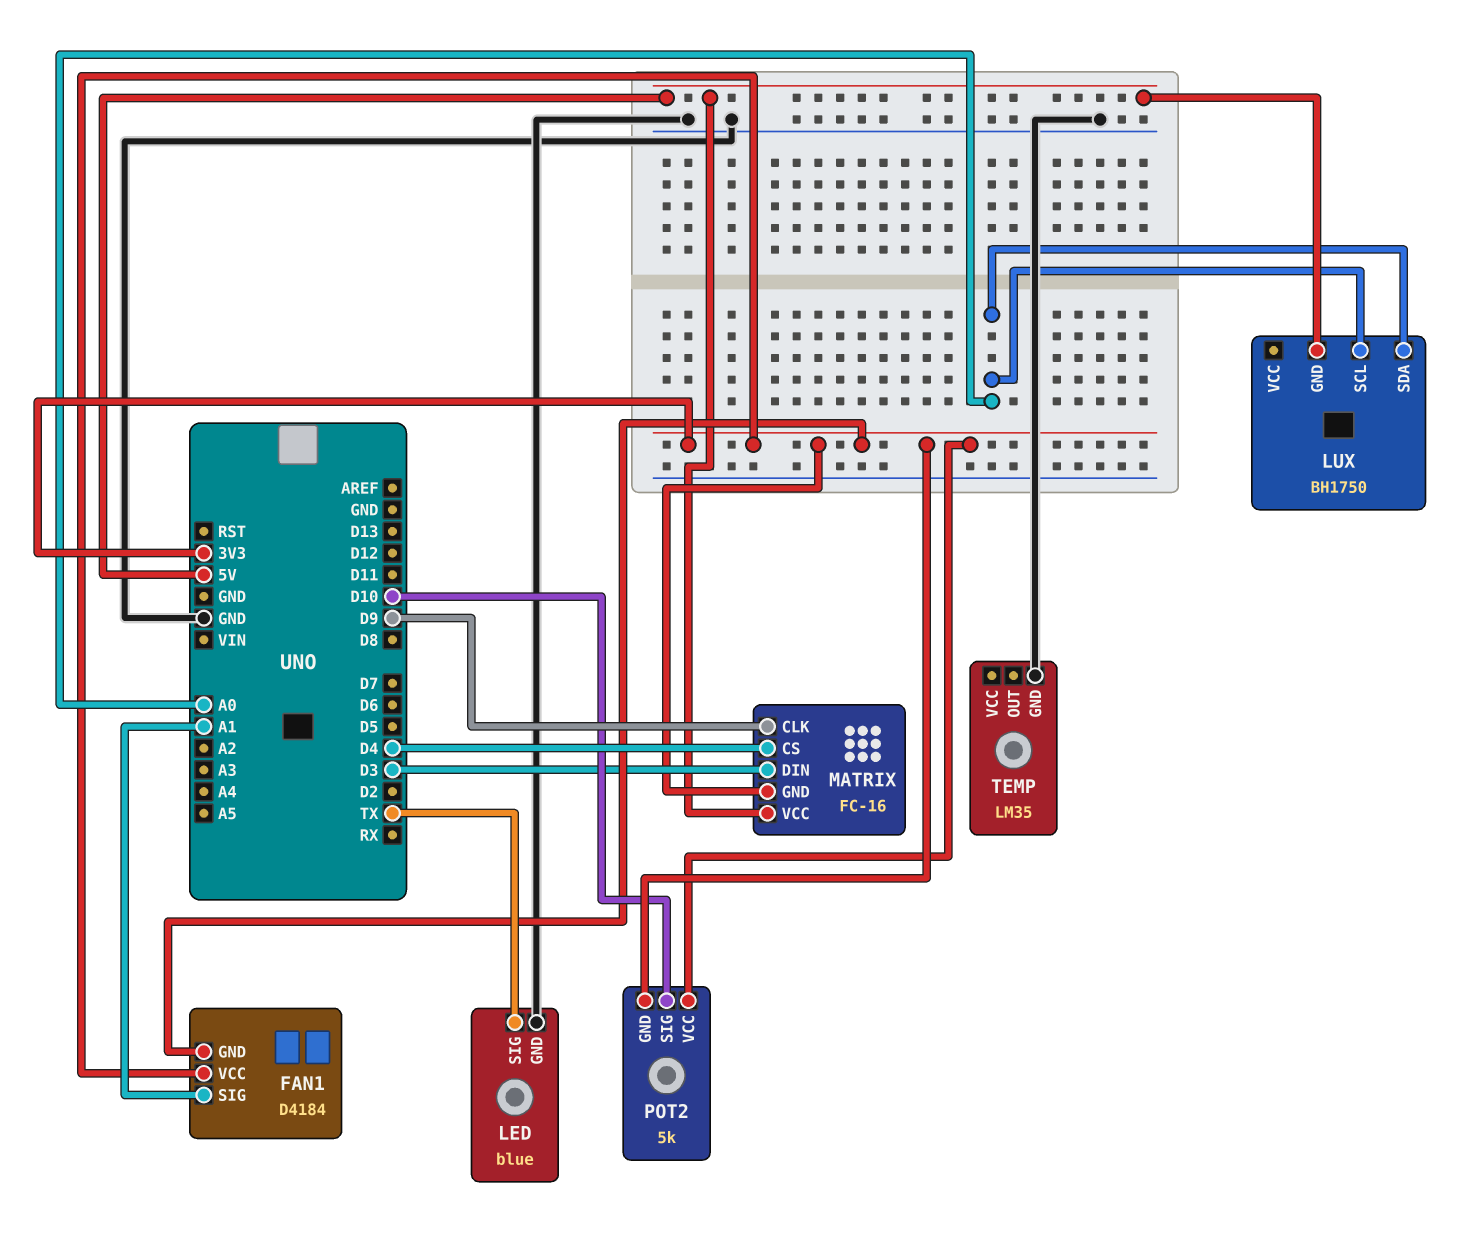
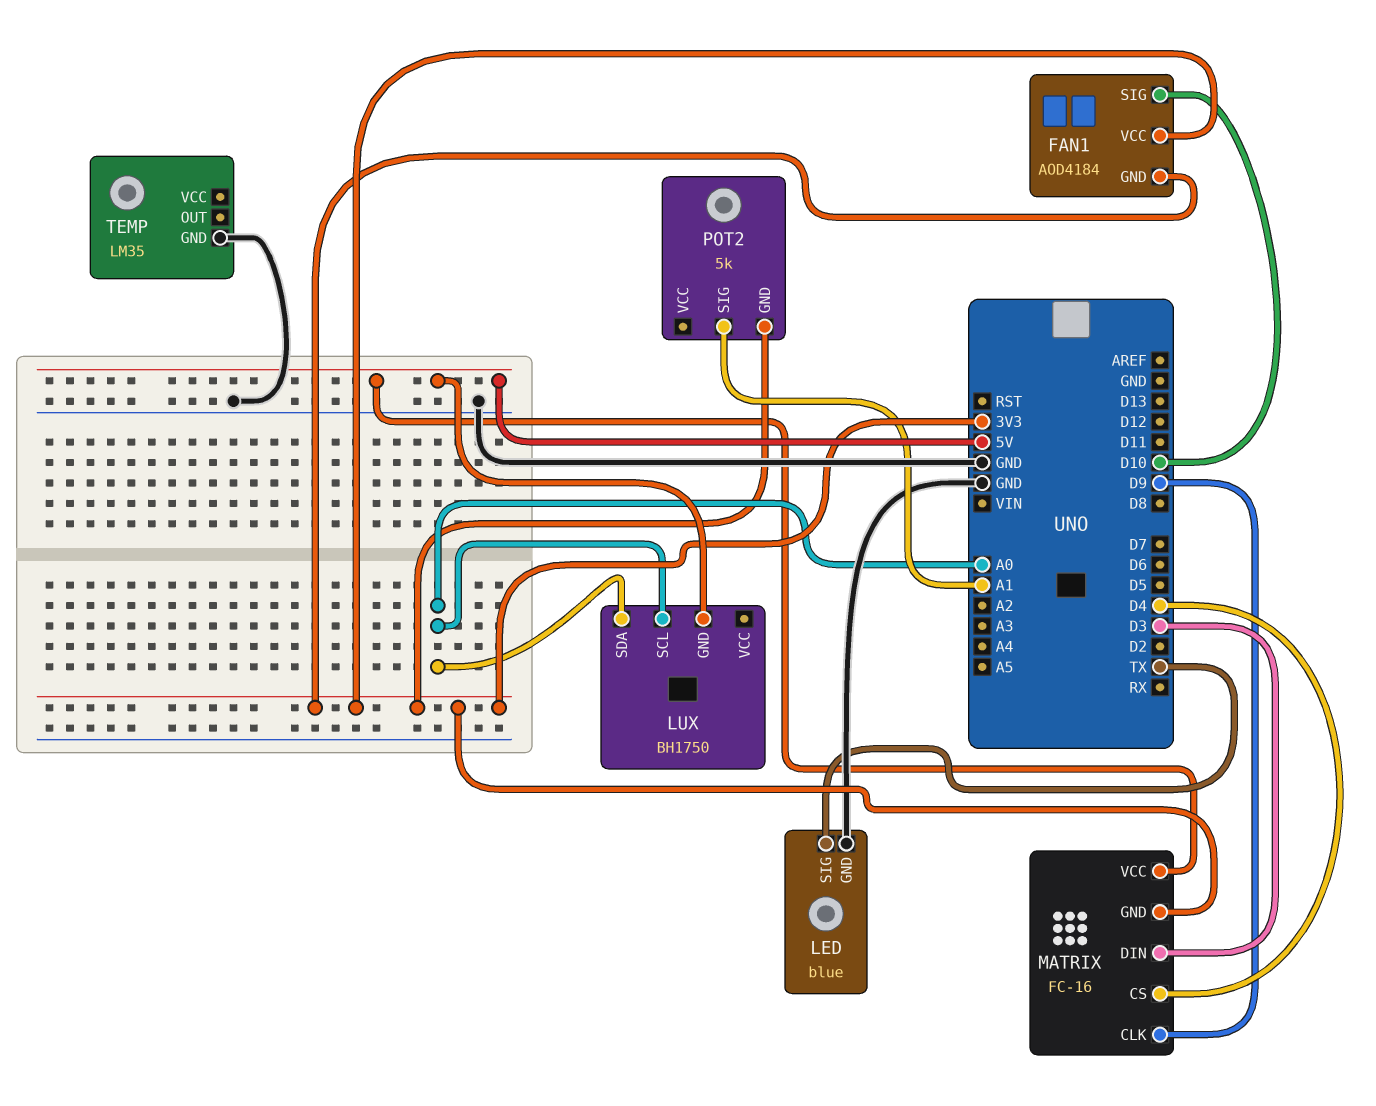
FAN1: D4184 -> AOD4184
FAN1 pin SIG: A1 -> D10
POT2 pin SIG: D10 -> A1
POT2 pin VCC: 3V3 -> none

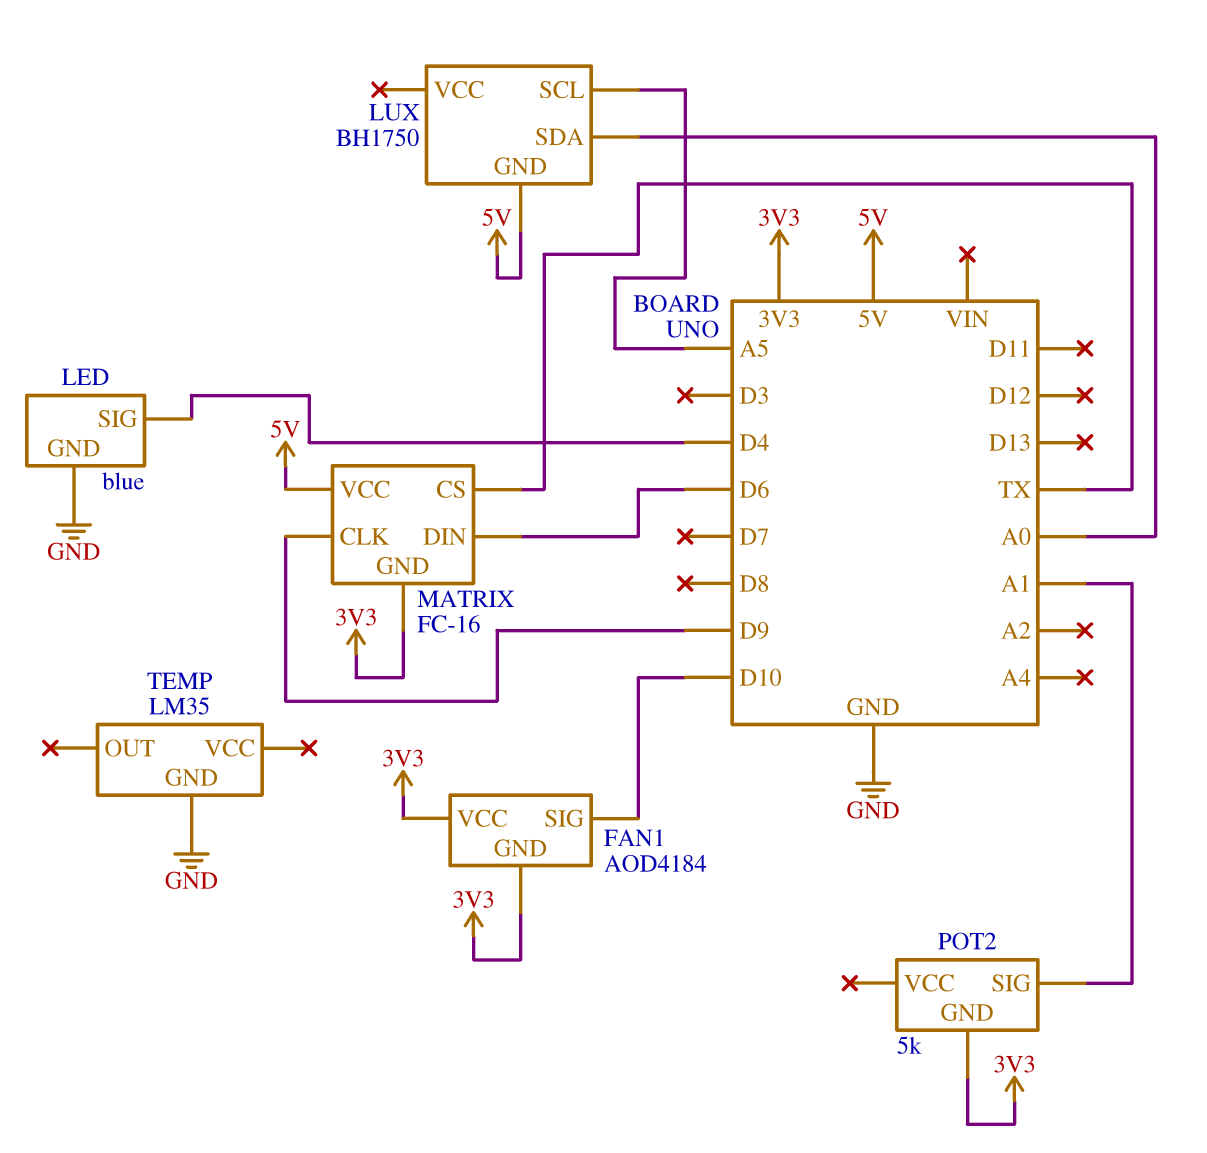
LED pin SIG: TX -> D4
LUX pin SCL: A0 -> A5
MATRIX pin CS: D4 -> TX
MATRIX pin DIN: D3 -> D6

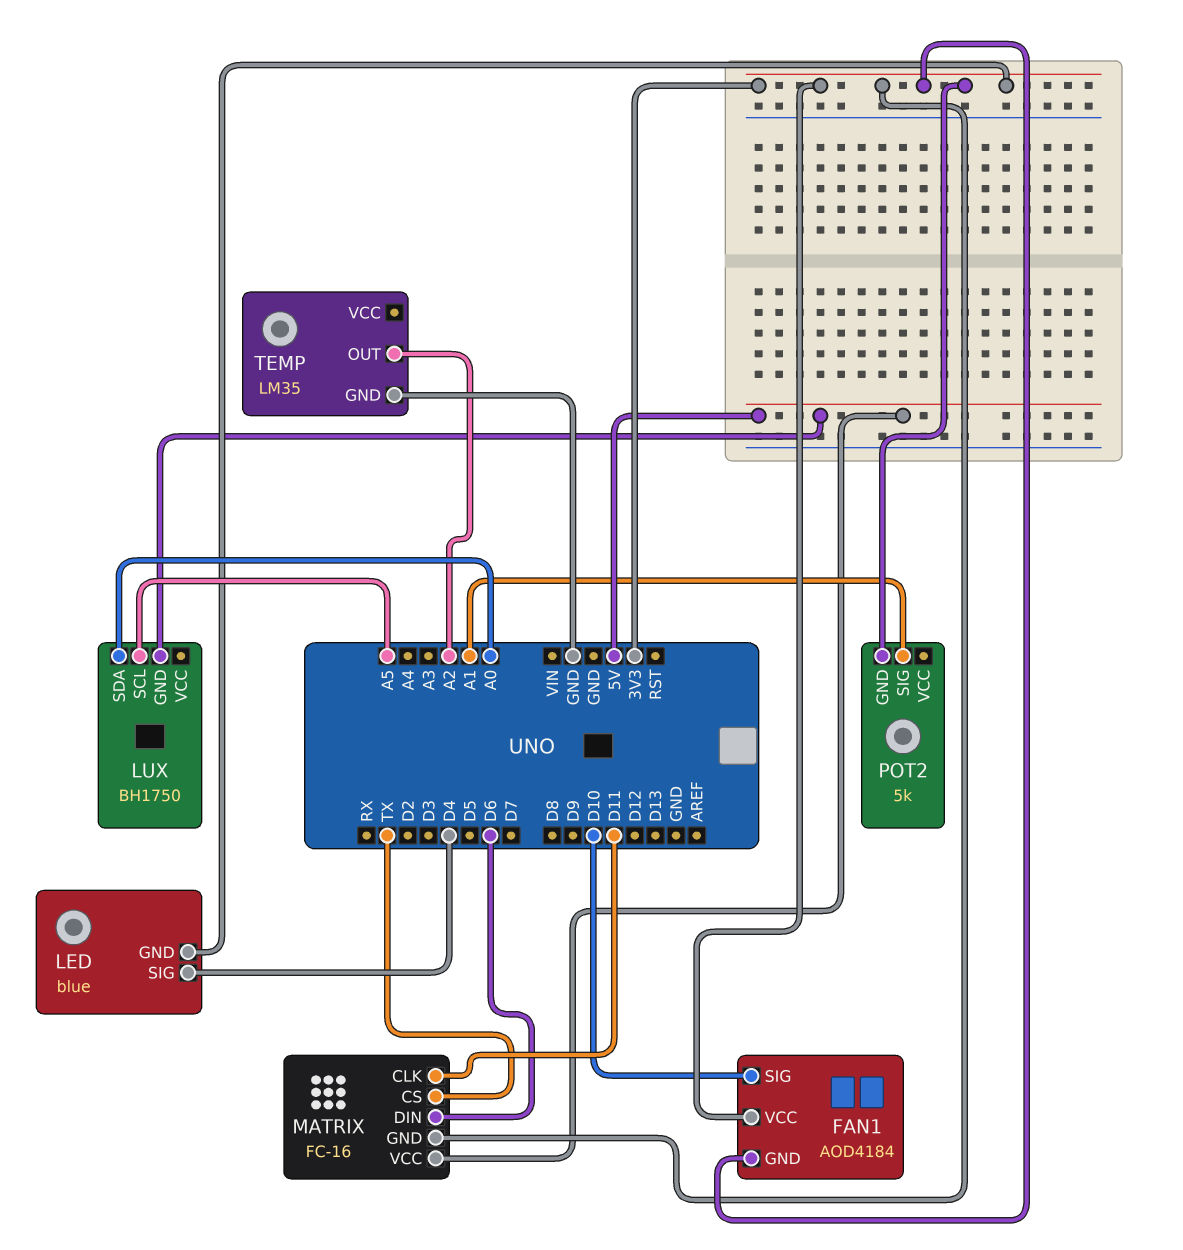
LED pin GND: GND -> 3V3
MATRIX pin CLK: D9 -> D11
TEMP pin OUT: none -> A2

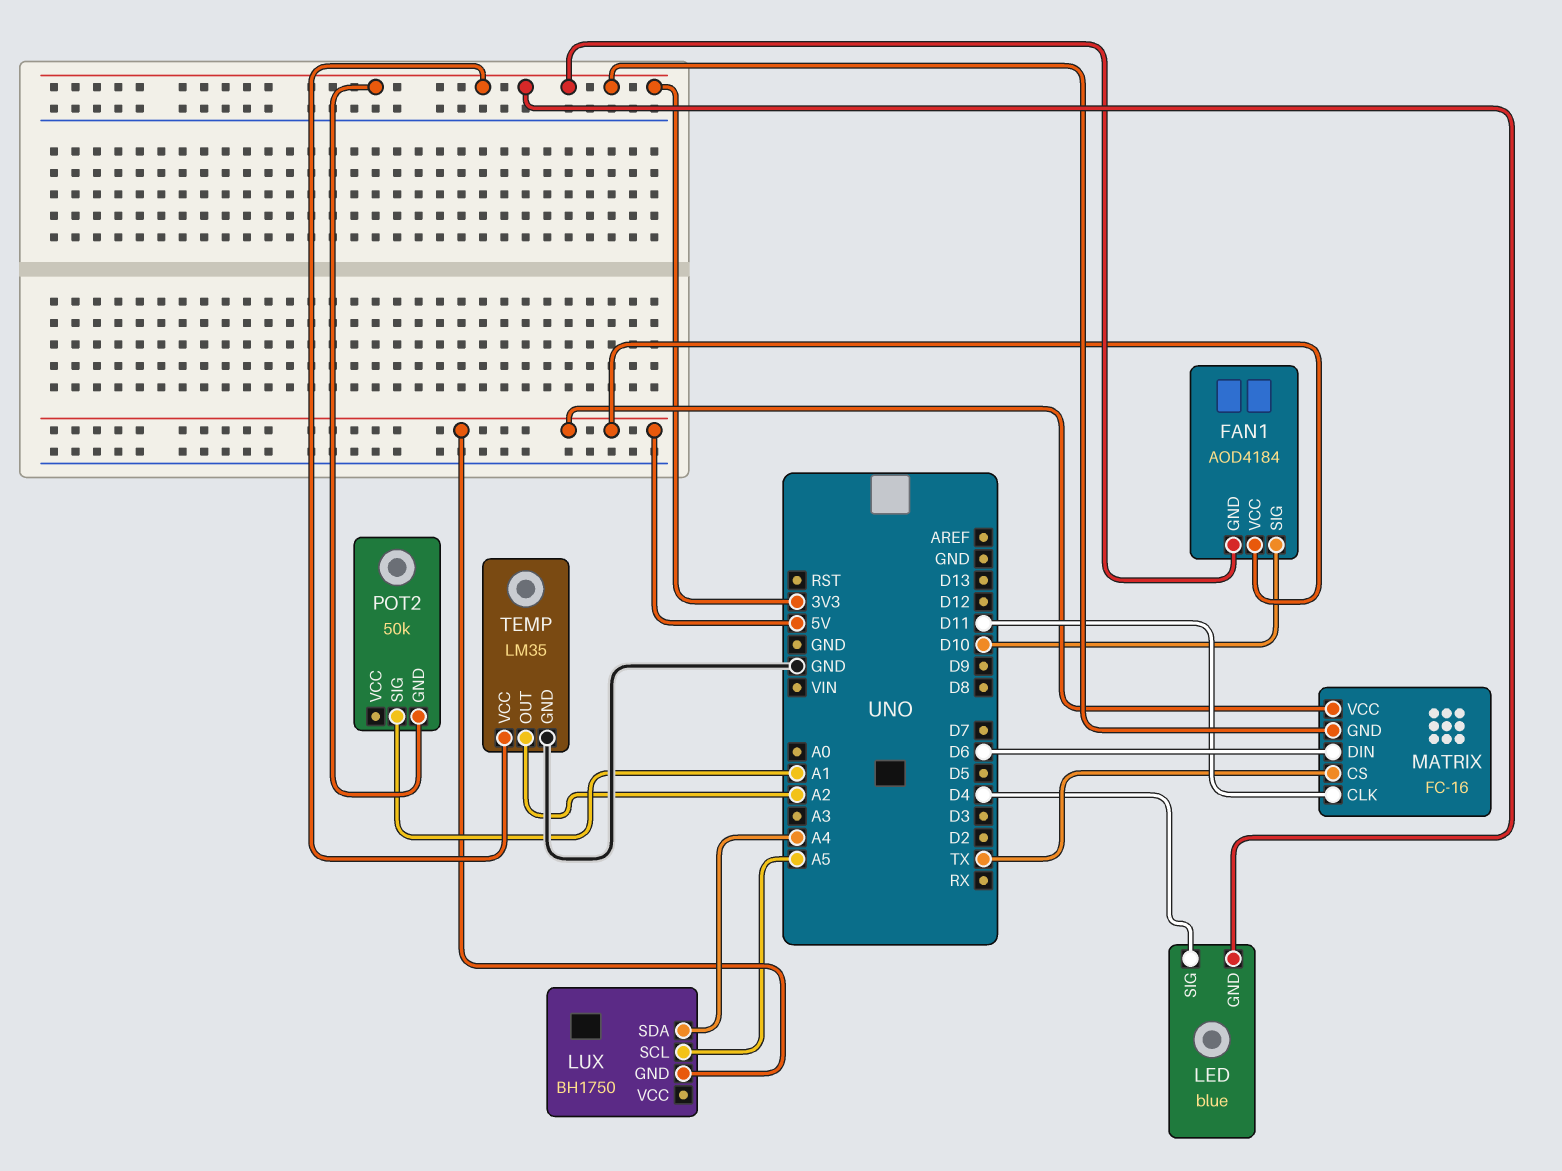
FAN1 pin VCC: 3V3 -> 5V
LUX pin SDA: A0 -> A4
POT2: 5k -> 50k
TEMP pin VCC: none -> 3V3

